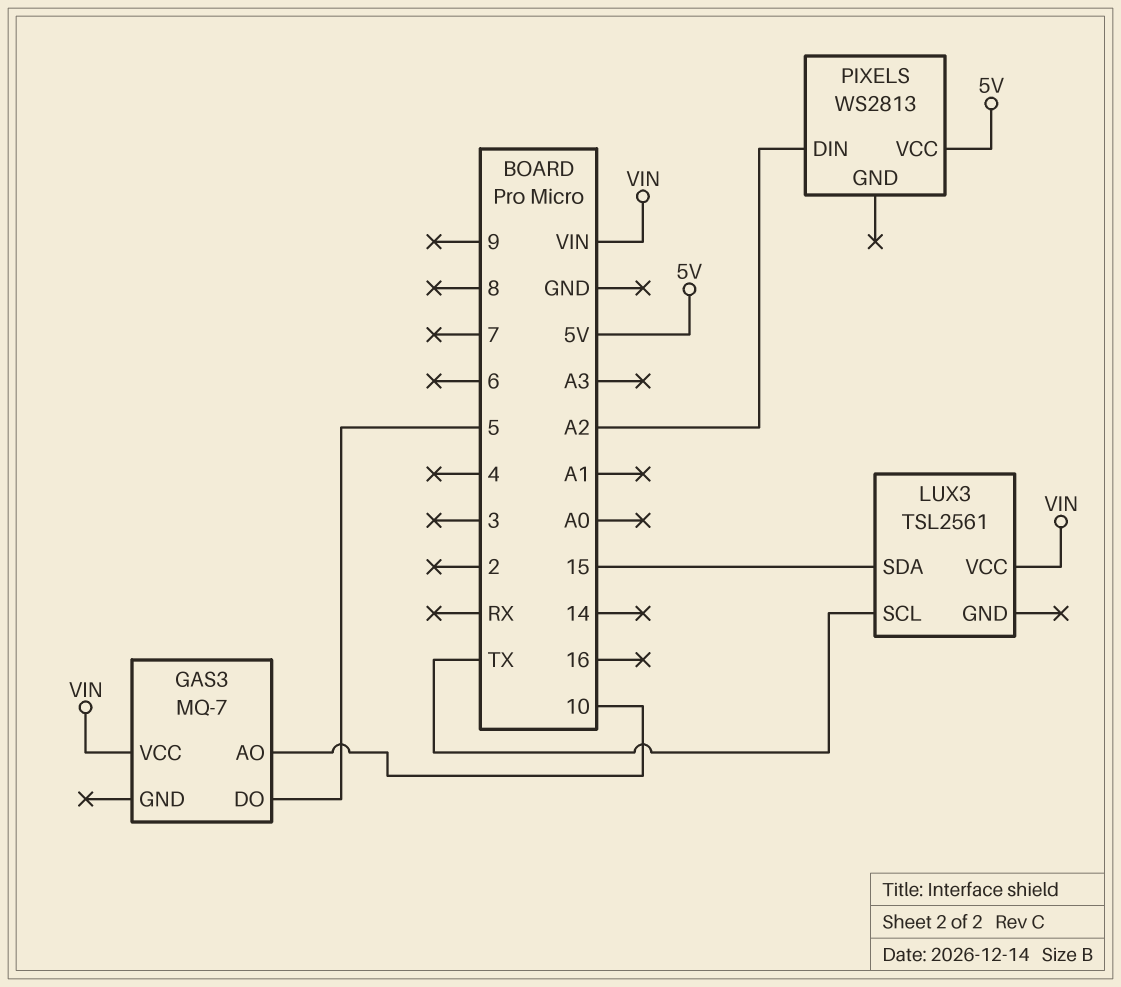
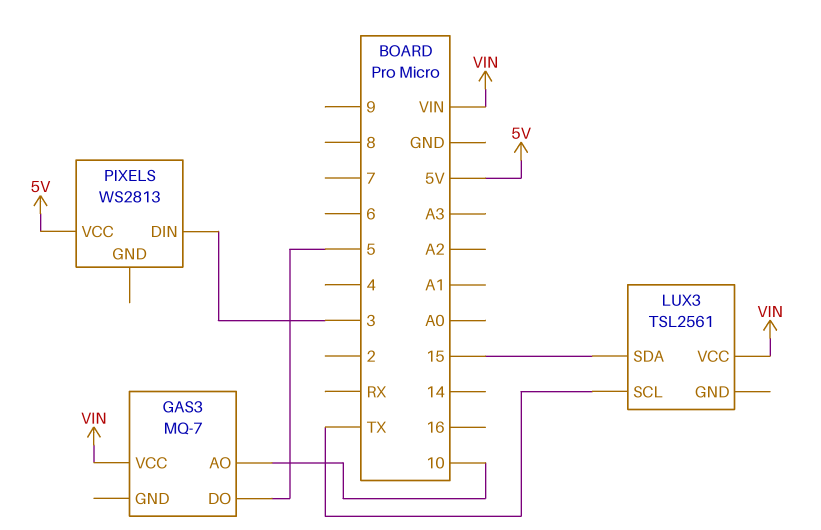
PIXELS pin DIN: A2 -> 3

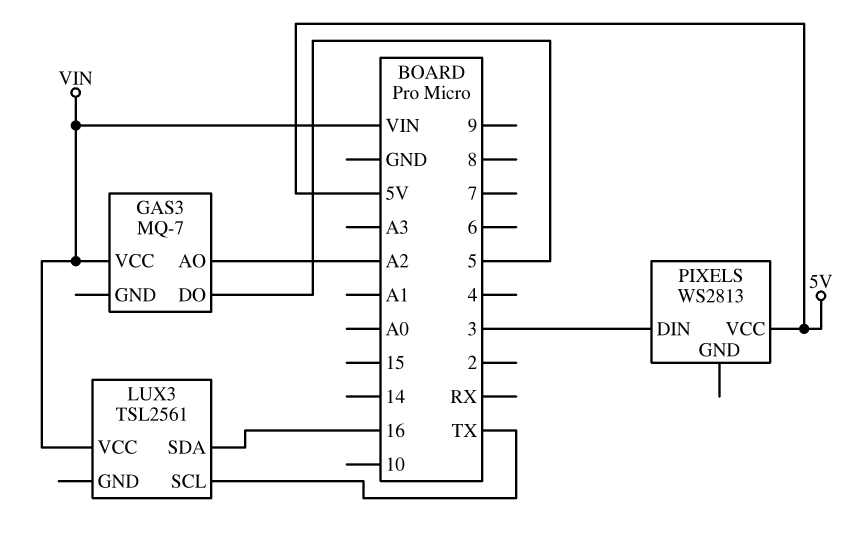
GAS3 pin AO: 10 -> A2
LUX3 pin SDA: 15 -> 16

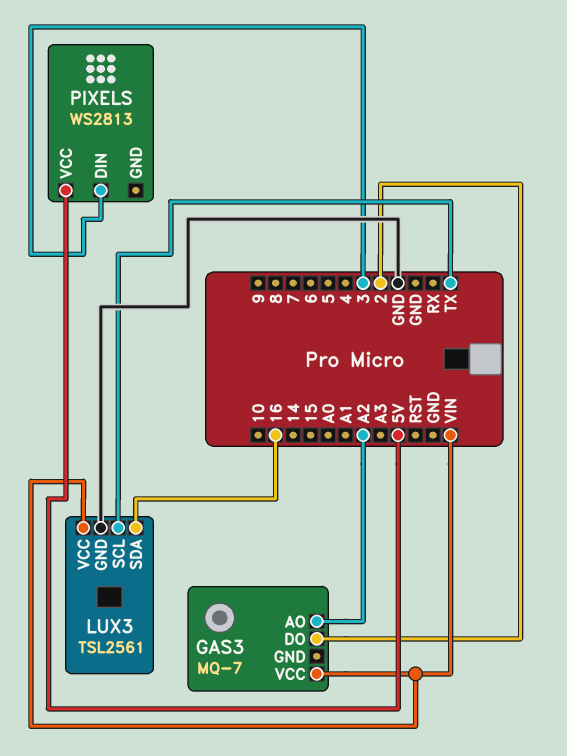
GAS3 pin DO: 5 -> 2
LUX3 pin GND: none -> GND

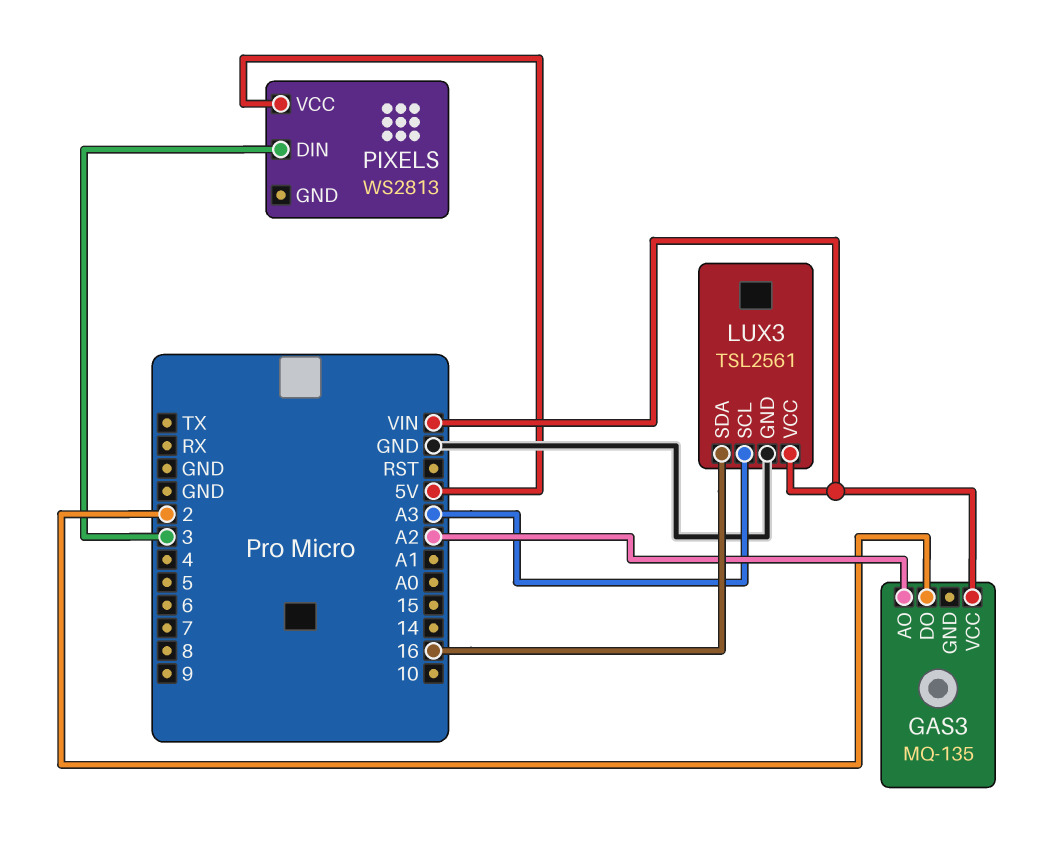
GAS3: MQ-7 -> MQ-135
LUX3 pin SCL: TX -> A3

